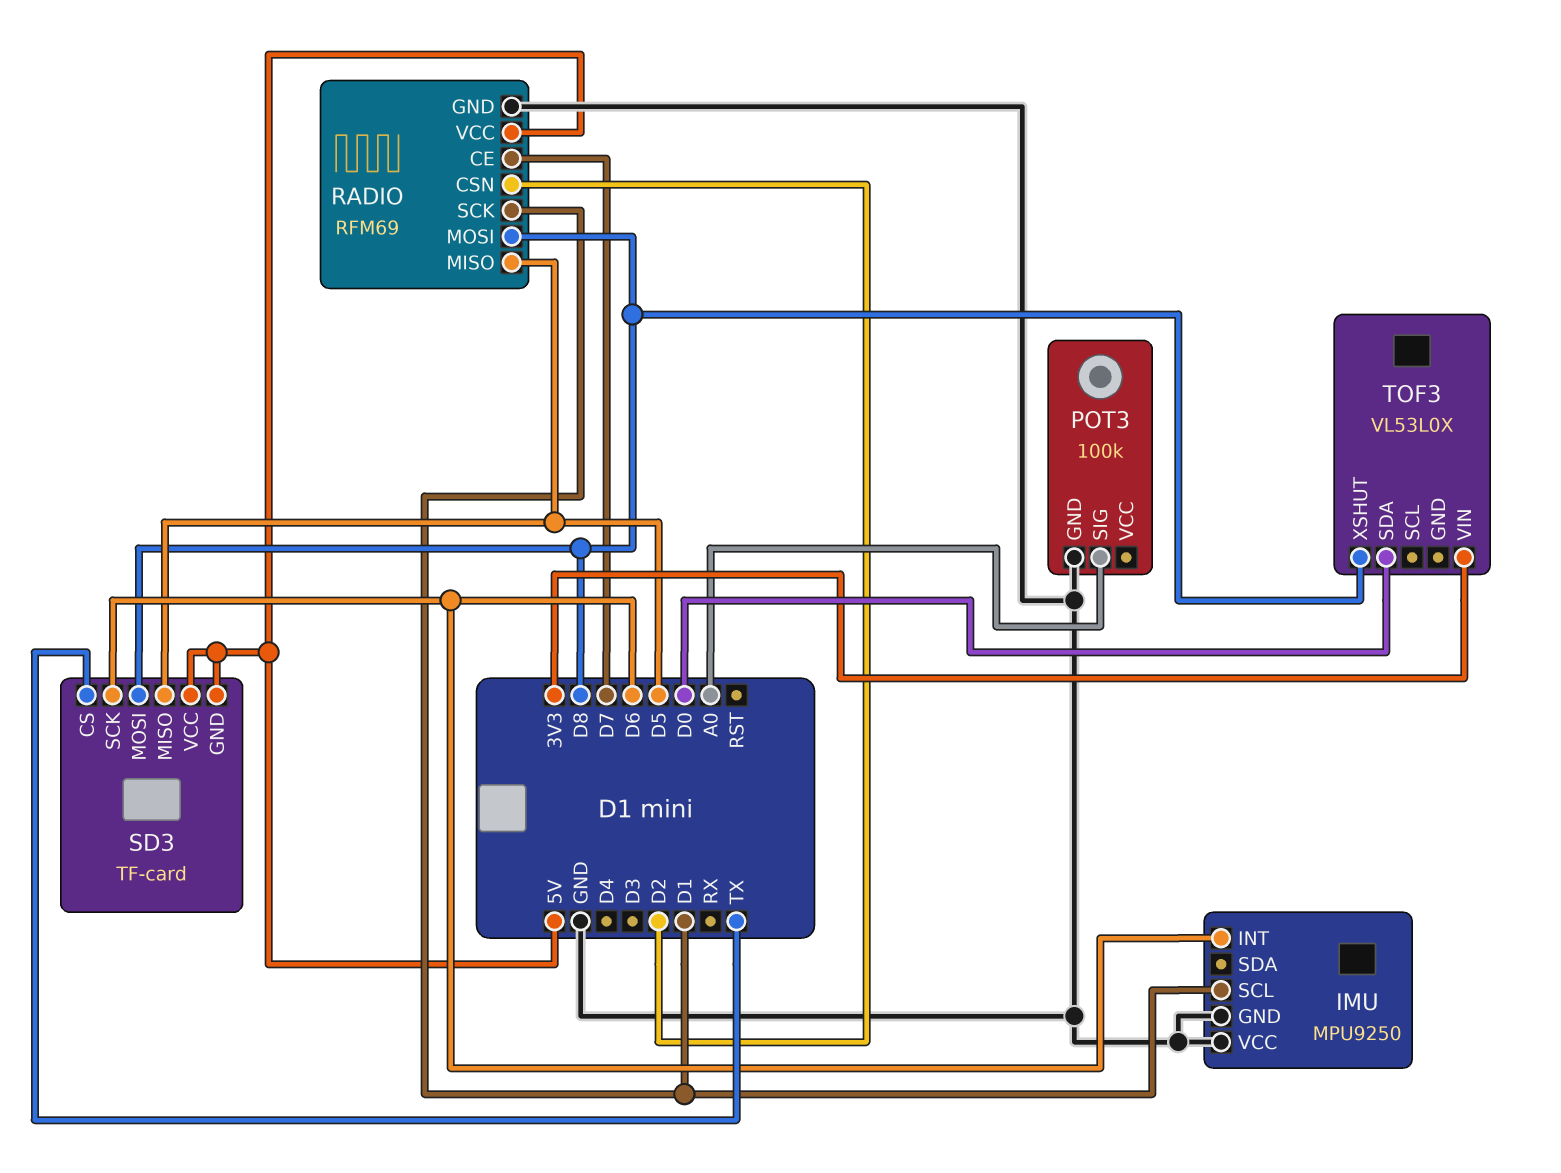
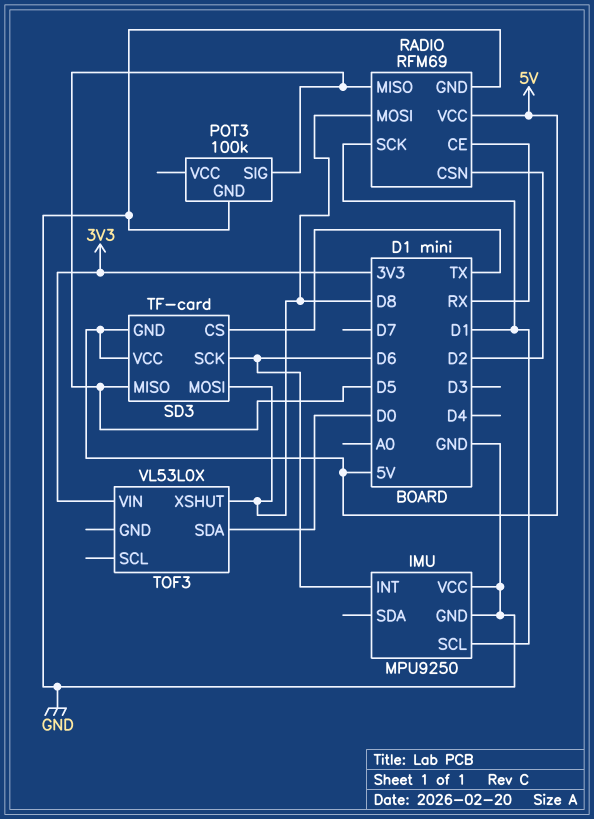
POT3 pin SIG: A0 -> D5
RADIO pin CE: D7 -> RX

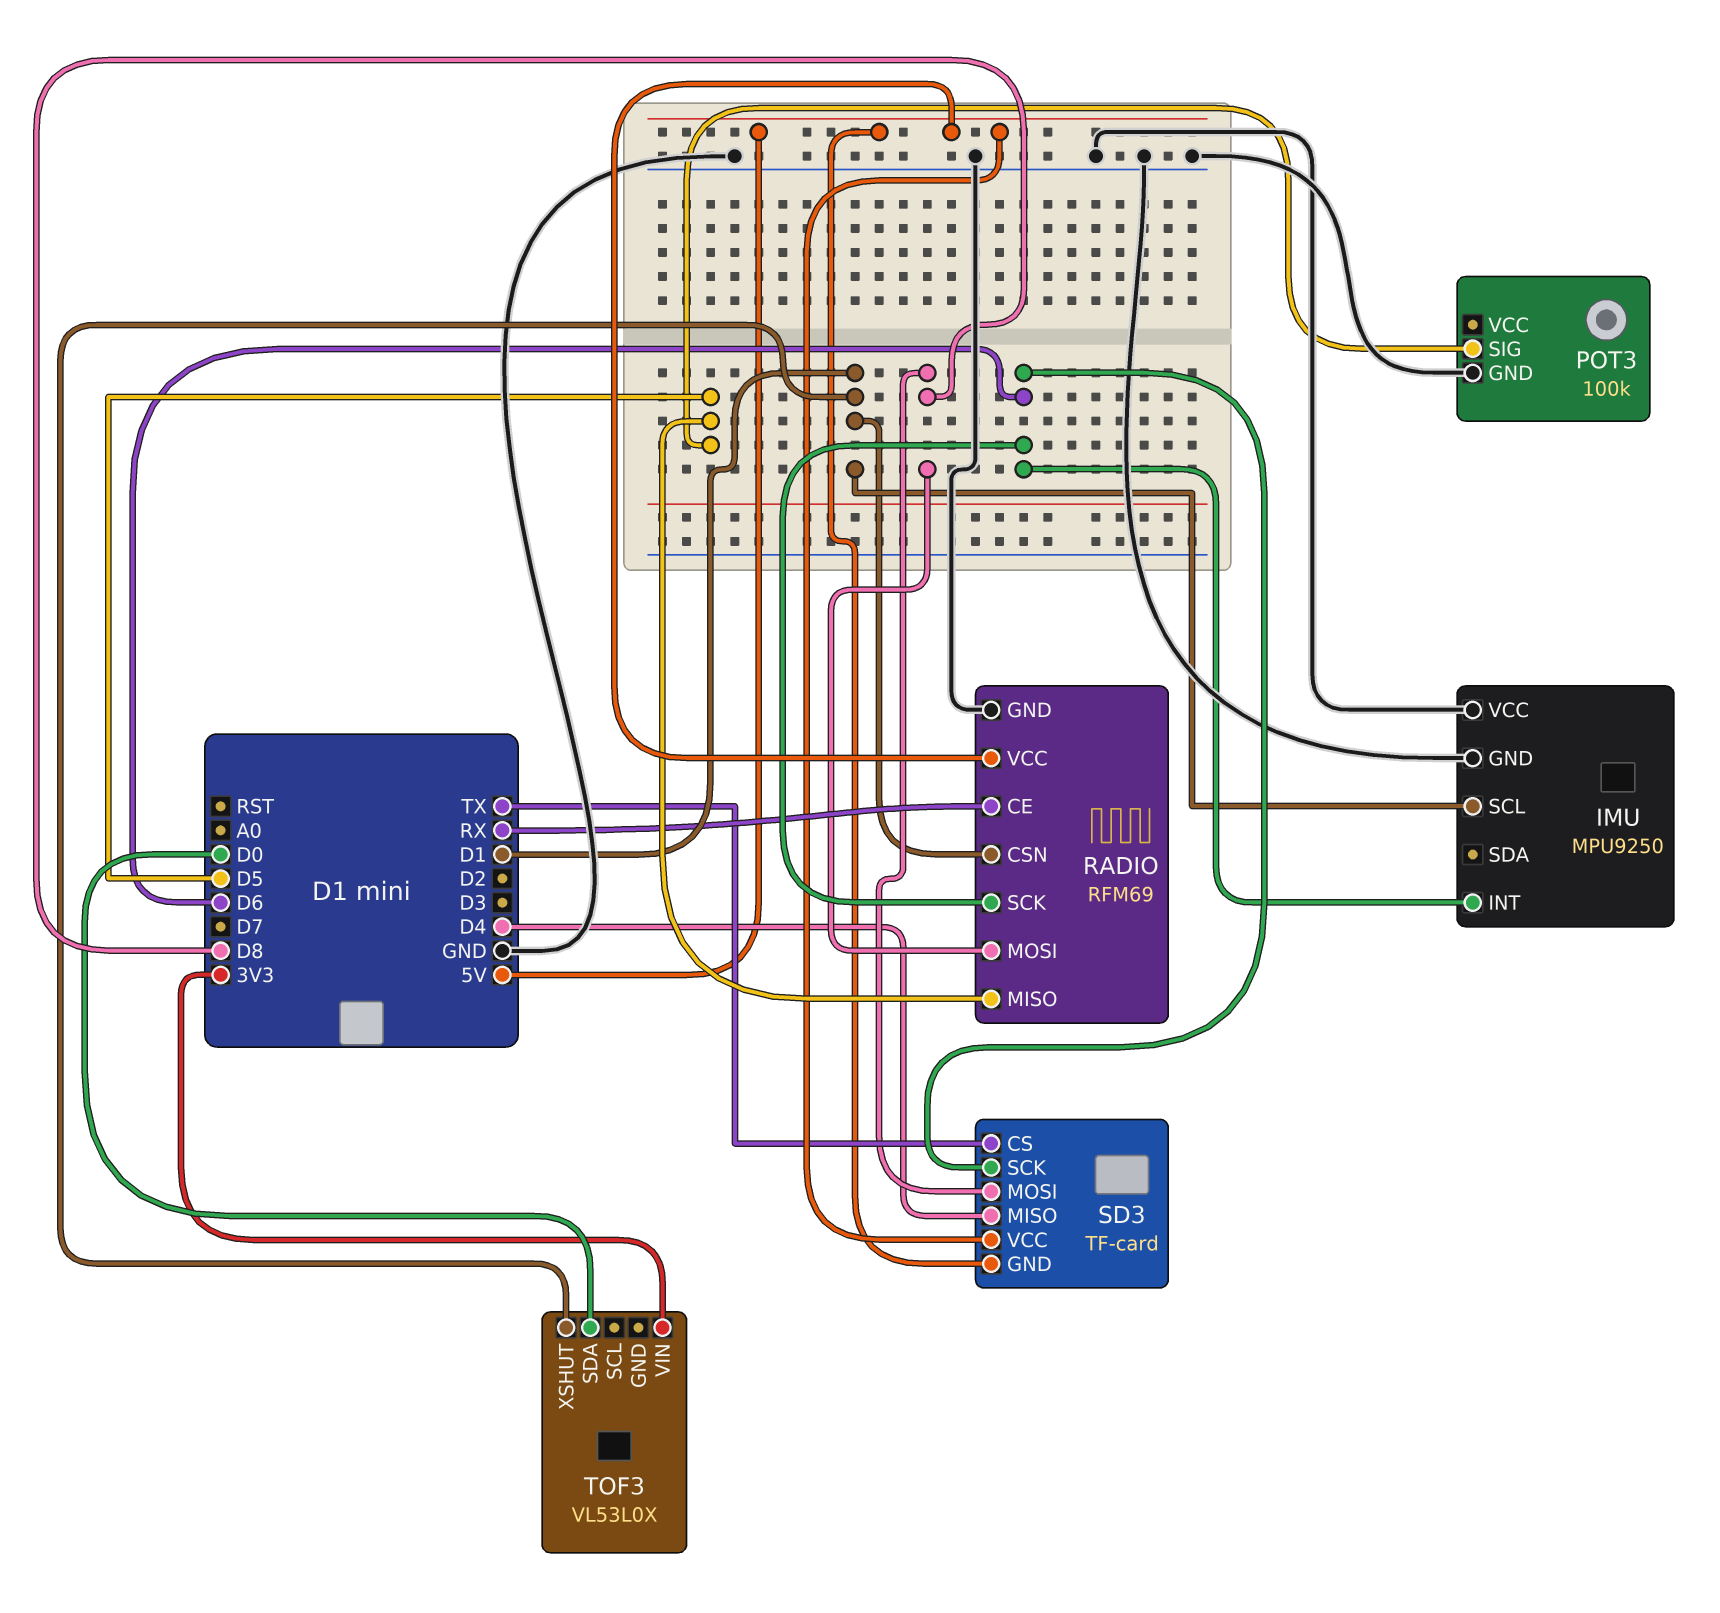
RADIO pin CSN: D2 -> D1
RADIO pin SCK: D1 -> D6
SD3 pin MISO: D5 -> D4
TOF3 pin XSHUT: D8 -> D1

